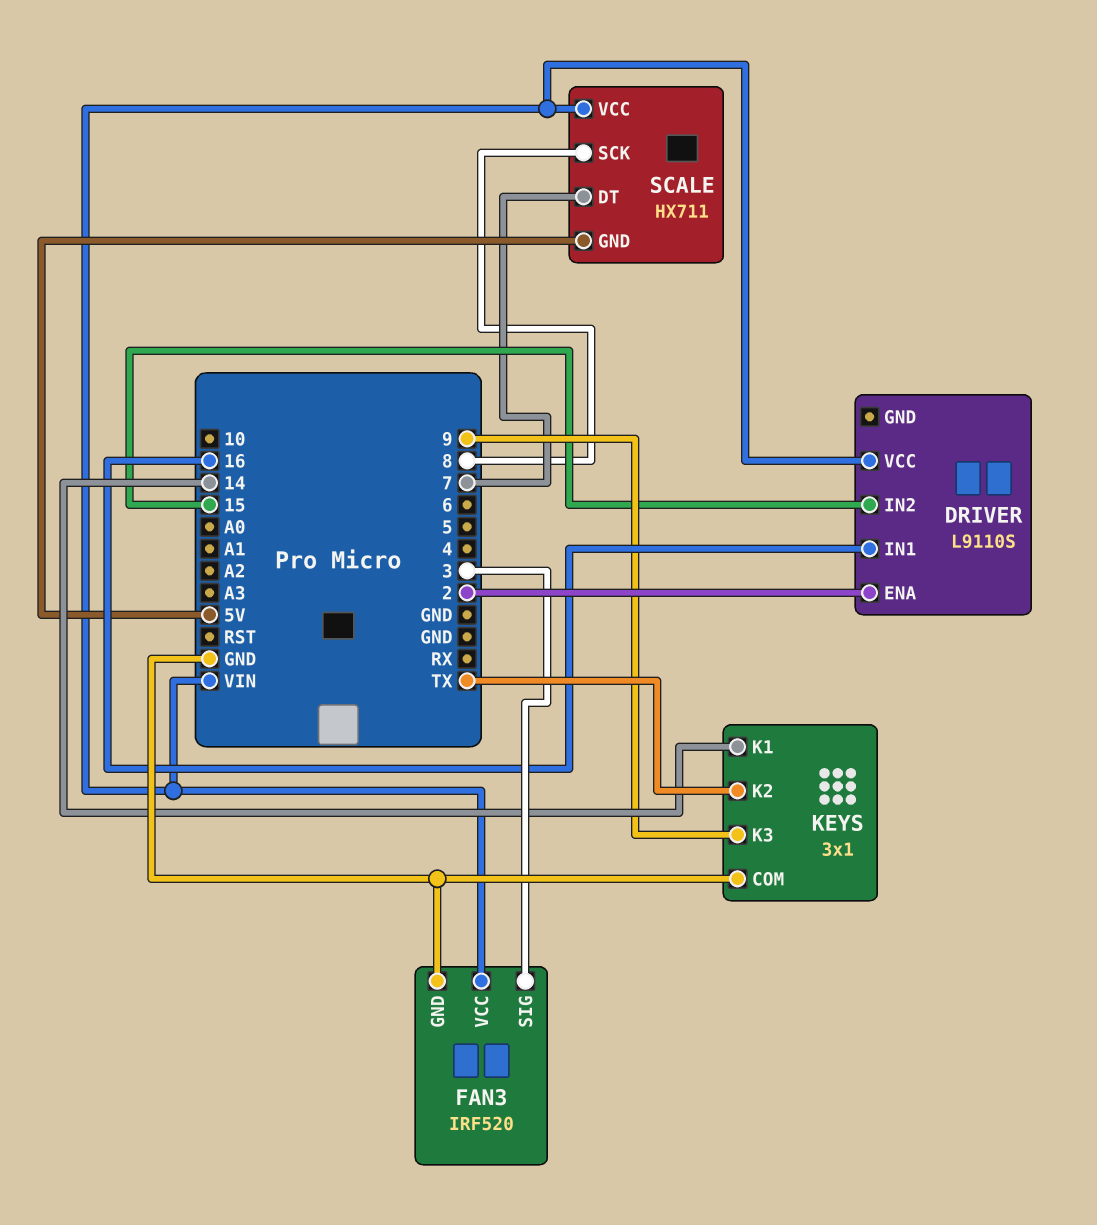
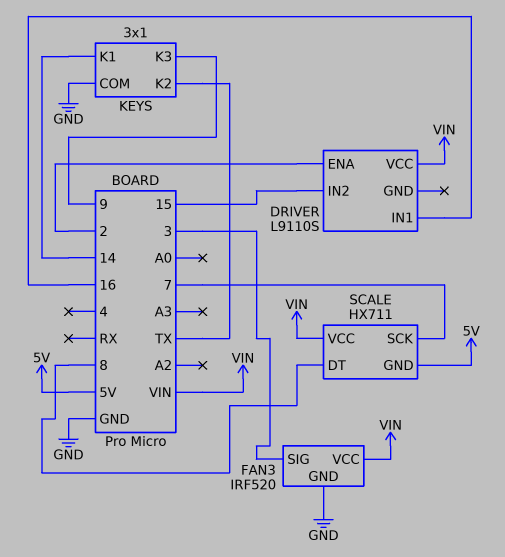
SCALE pin DT: 7 -> 8
SCALE pin SCK: 8 -> 7

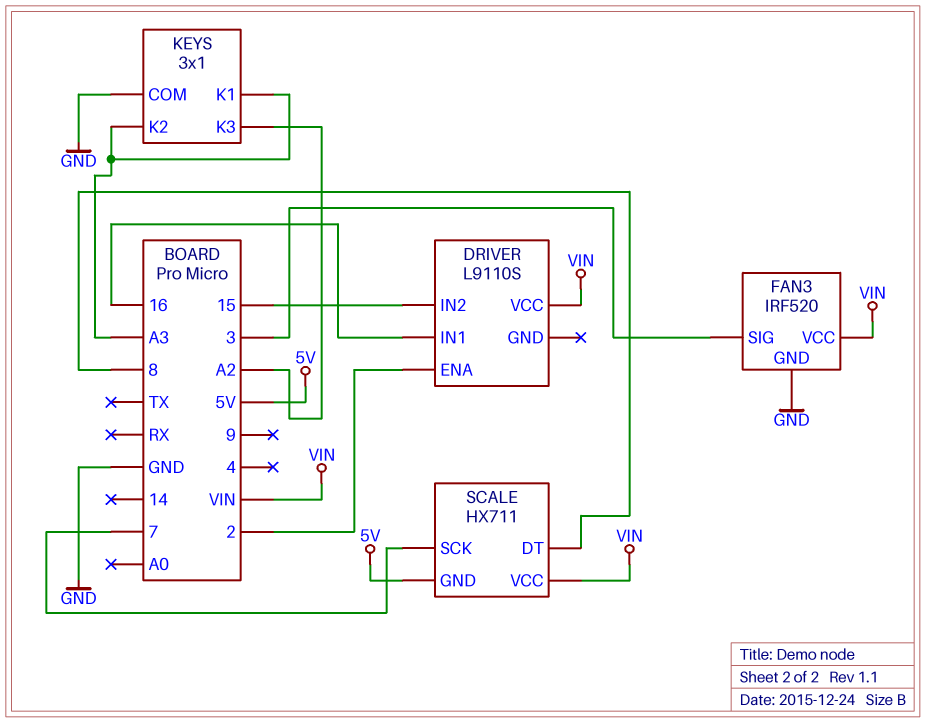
KEYS pin K1: 14 -> A3
KEYS pin K2: TX -> A3
KEYS pin K3: 9 -> A2

